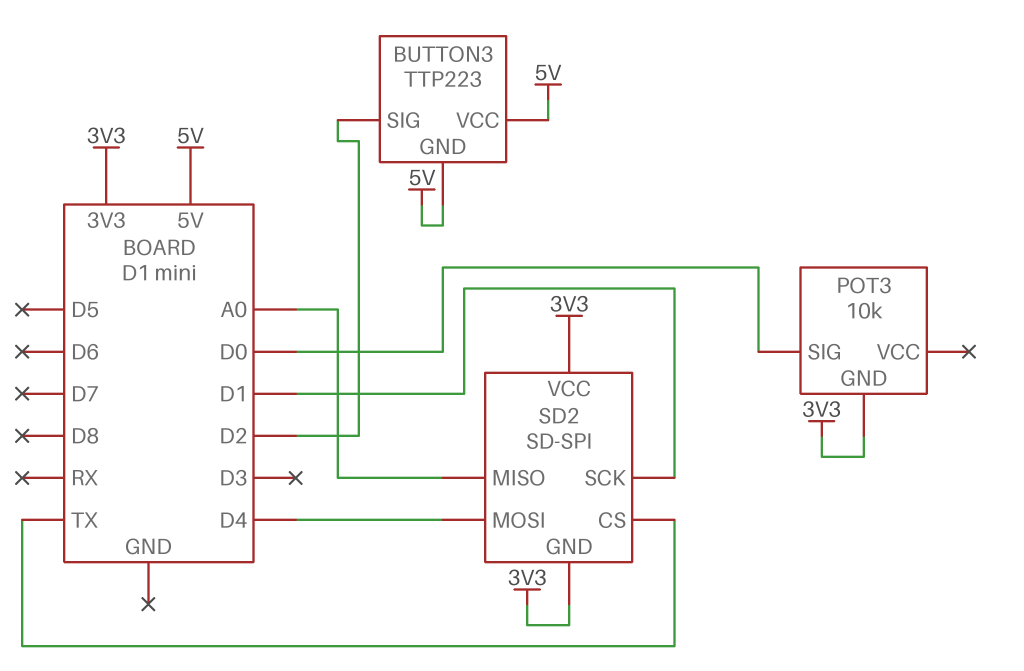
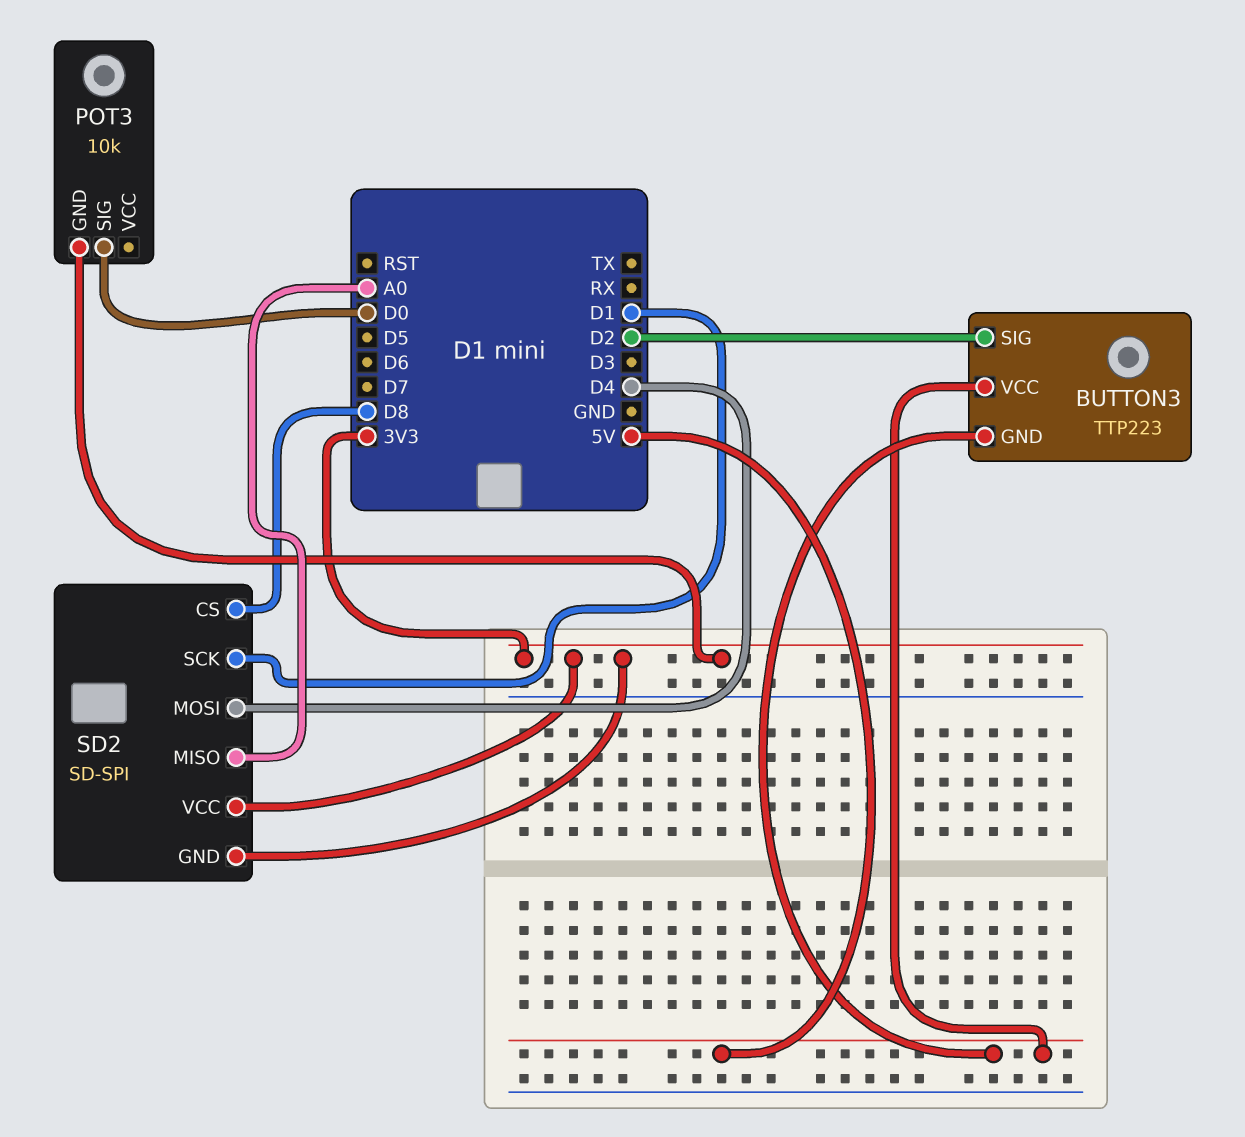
SD2 pin CS: TX -> D8

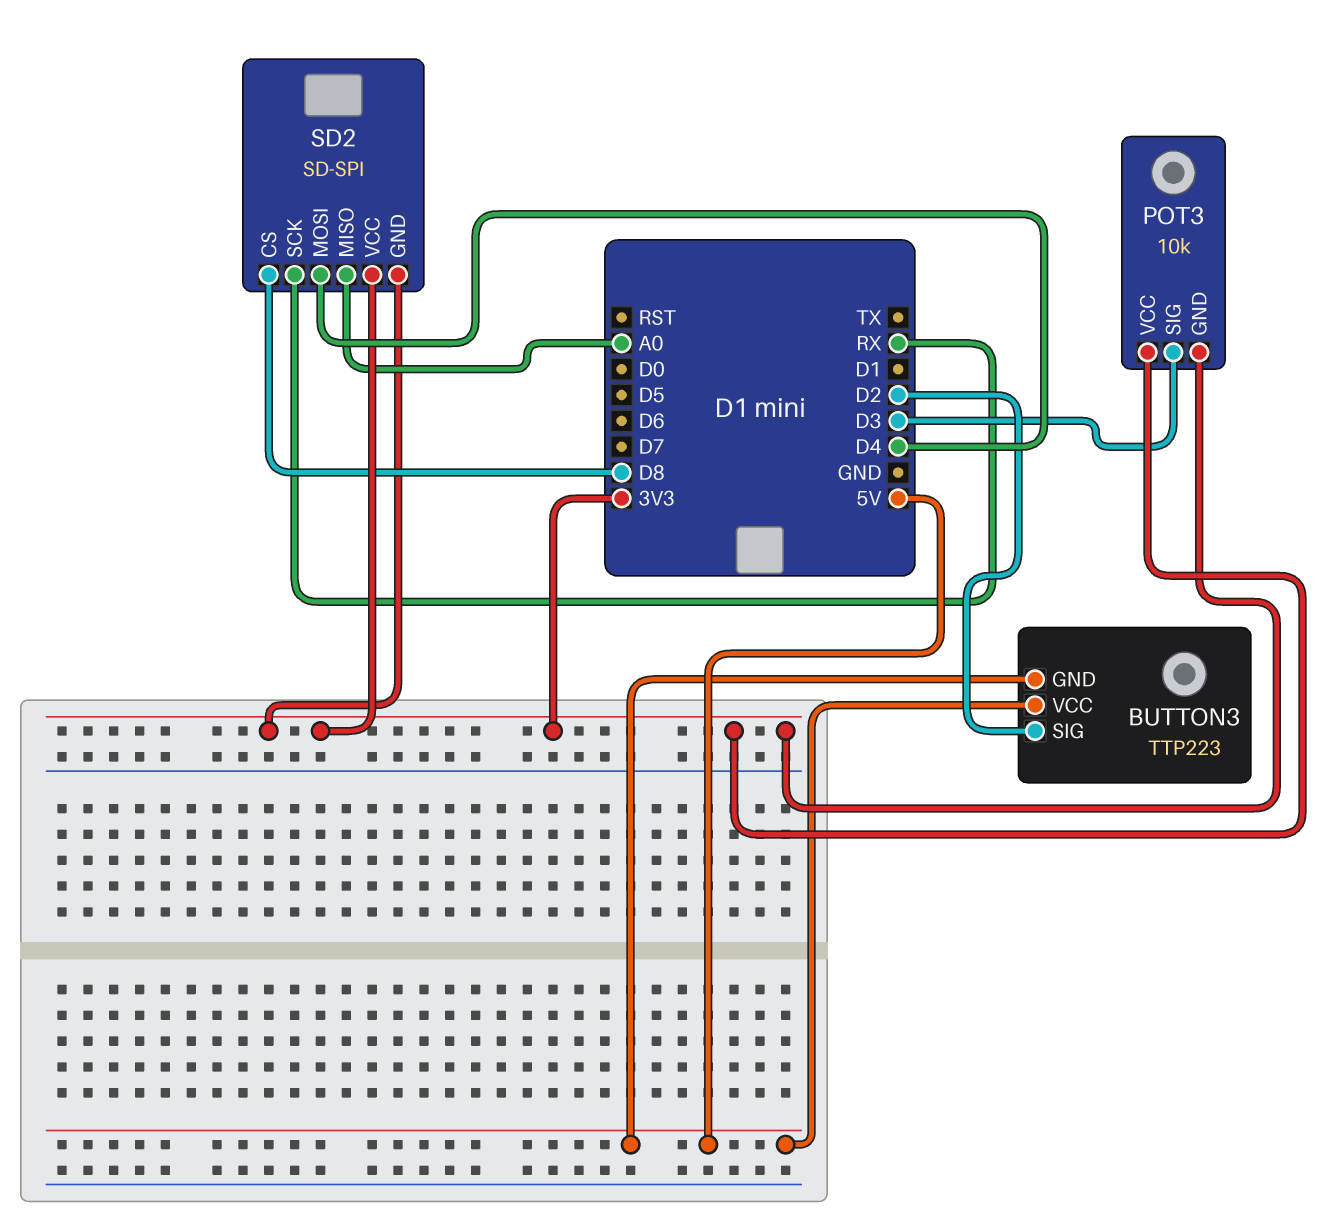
POT3 pin SIG: D0 -> D3
POT3 pin VCC: none -> 3V3
SD2 pin SCK: D1 -> RX

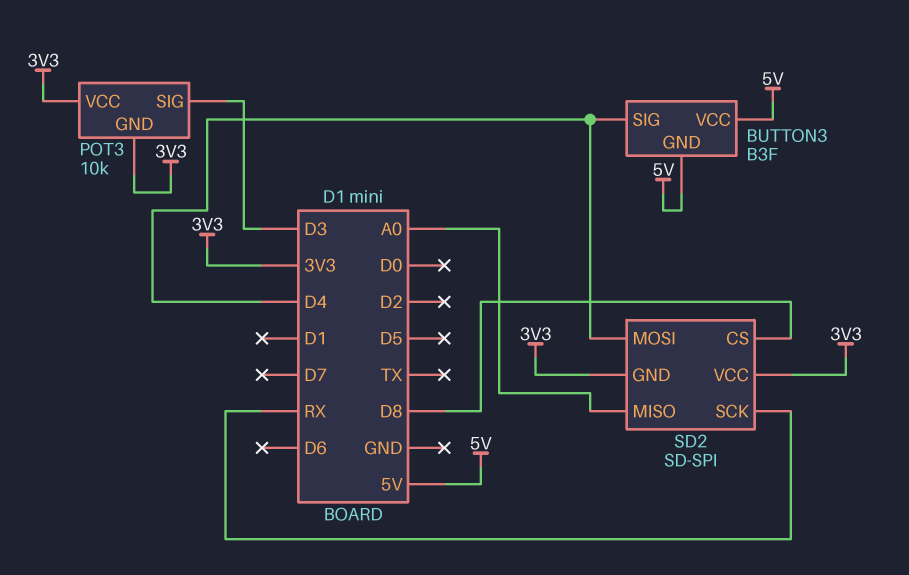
BUTTON3: TTP223 -> B3F
BUTTON3 pin SIG: D2 -> D4

